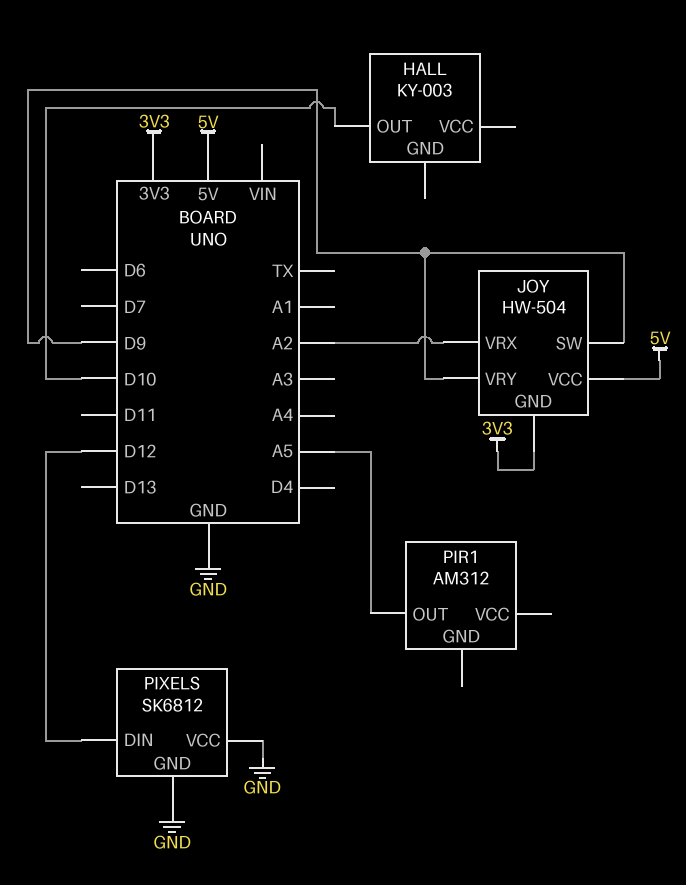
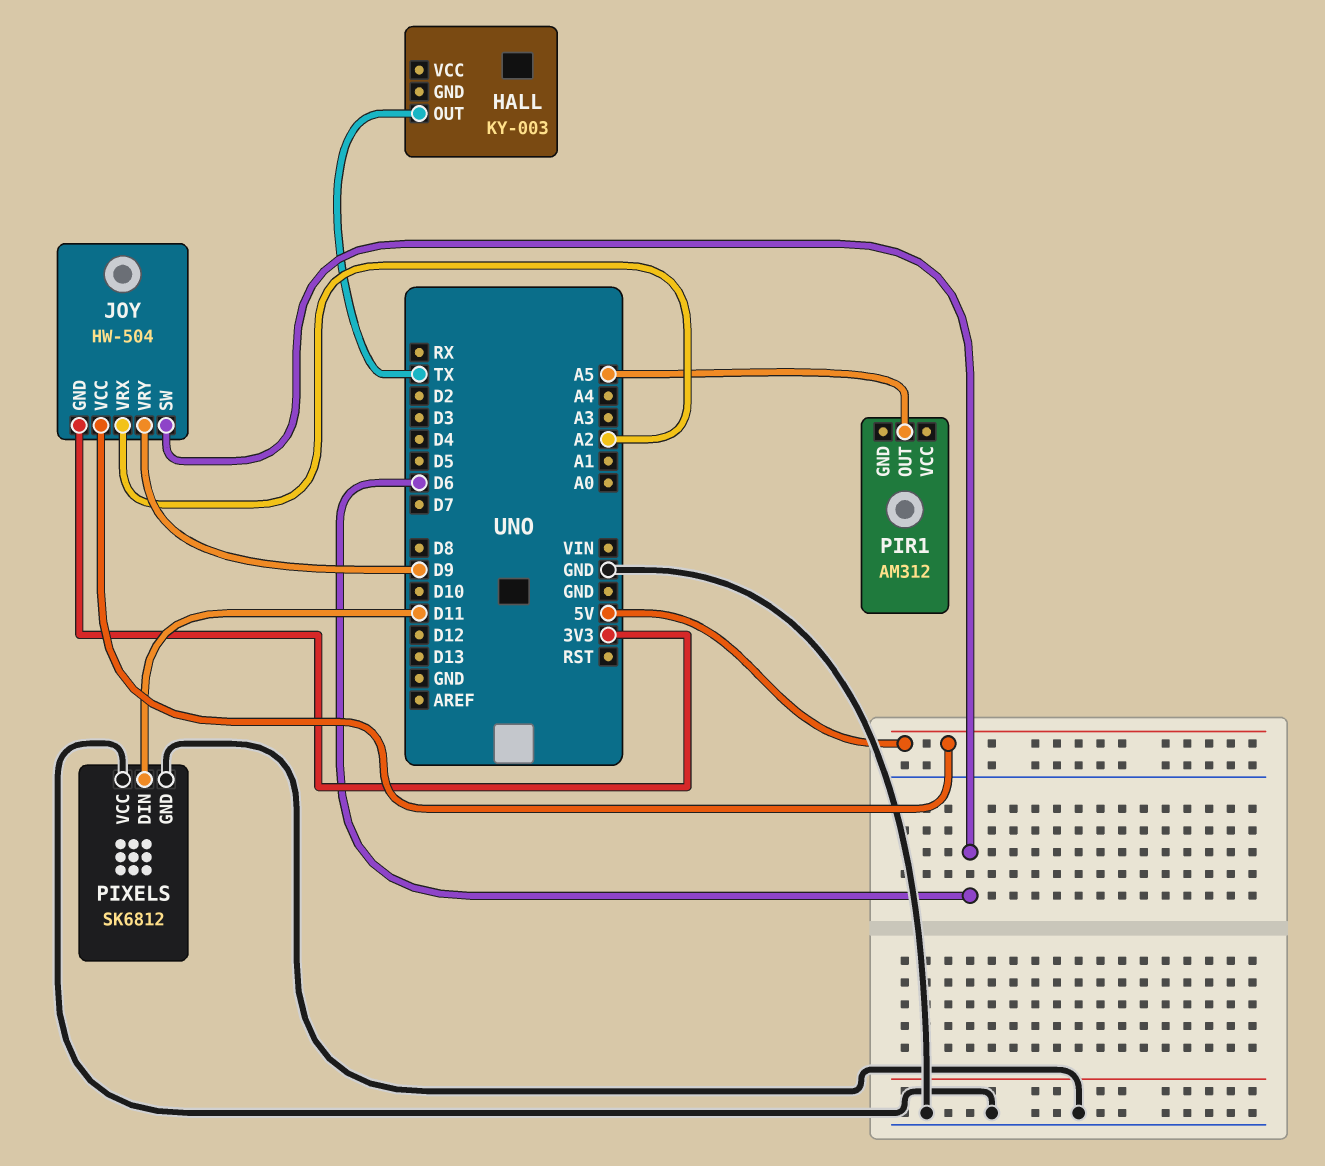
HALL pin OUT: D10 -> TX
JOY pin SW: D9 -> D6
PIXELS pin DIN: D12 -> D11

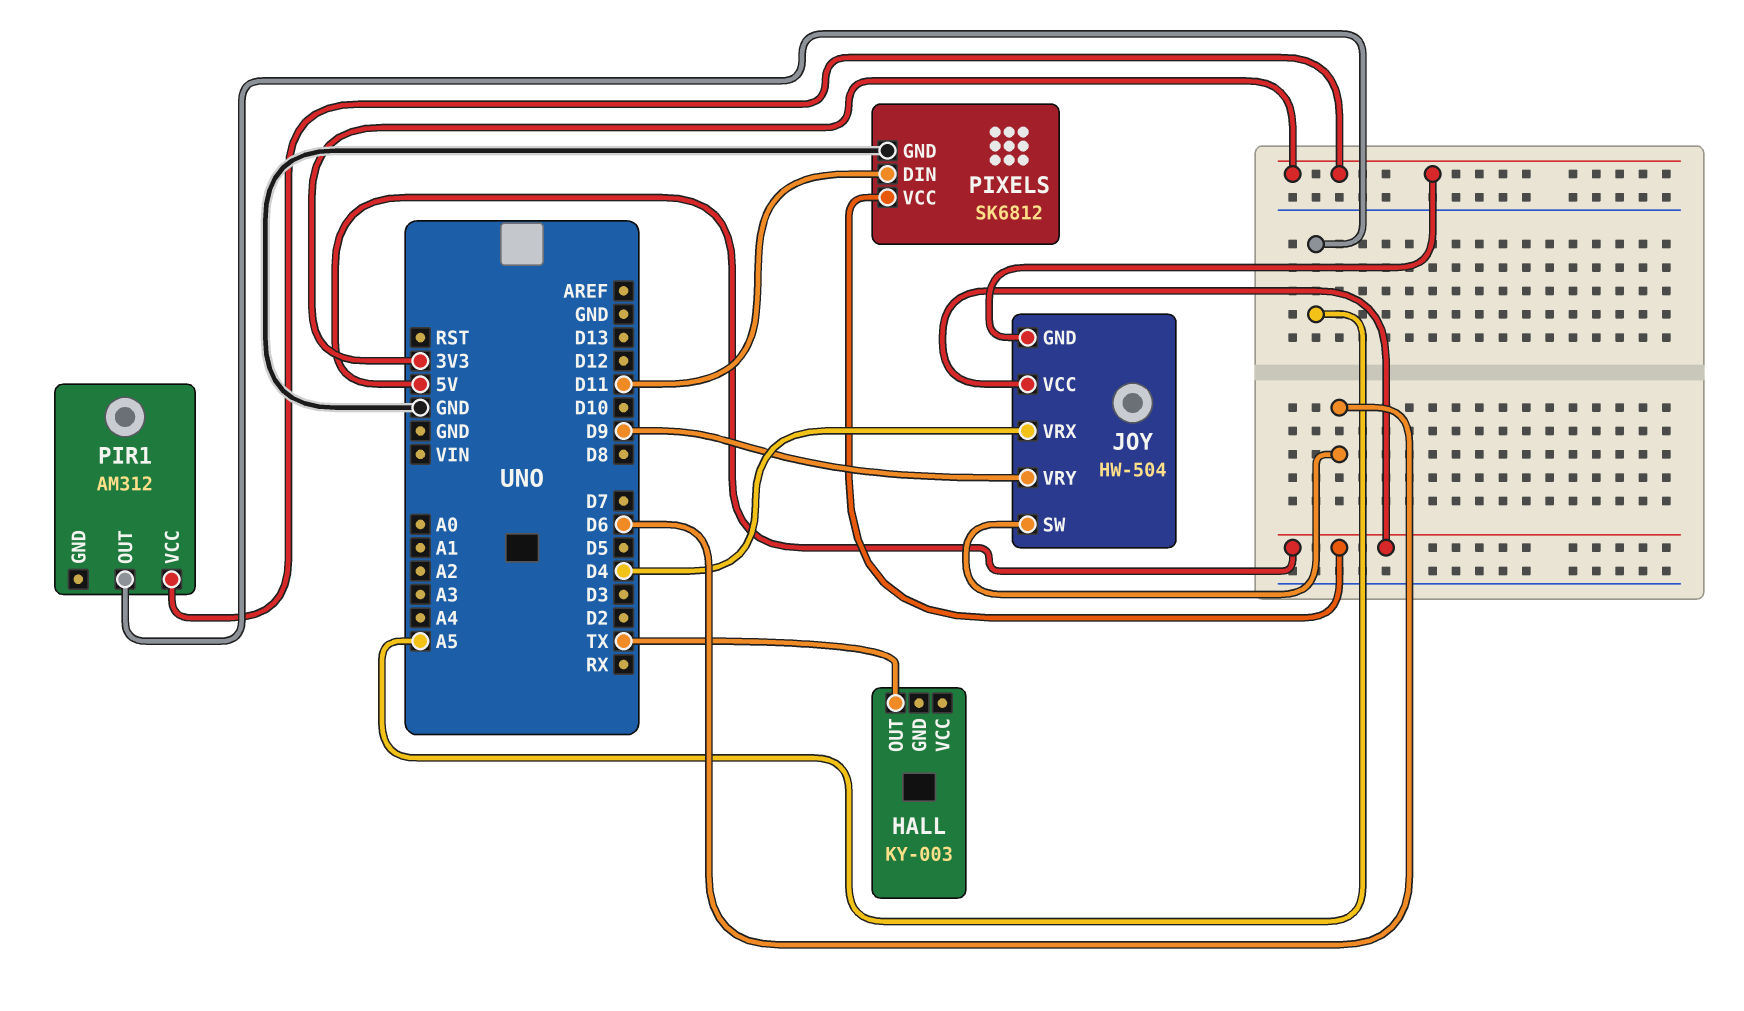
JOY pin VRX: A2 -> D4
PIR1 pin VCC: none -> 3V3
PIXELS pin VCC: GND -> 5V

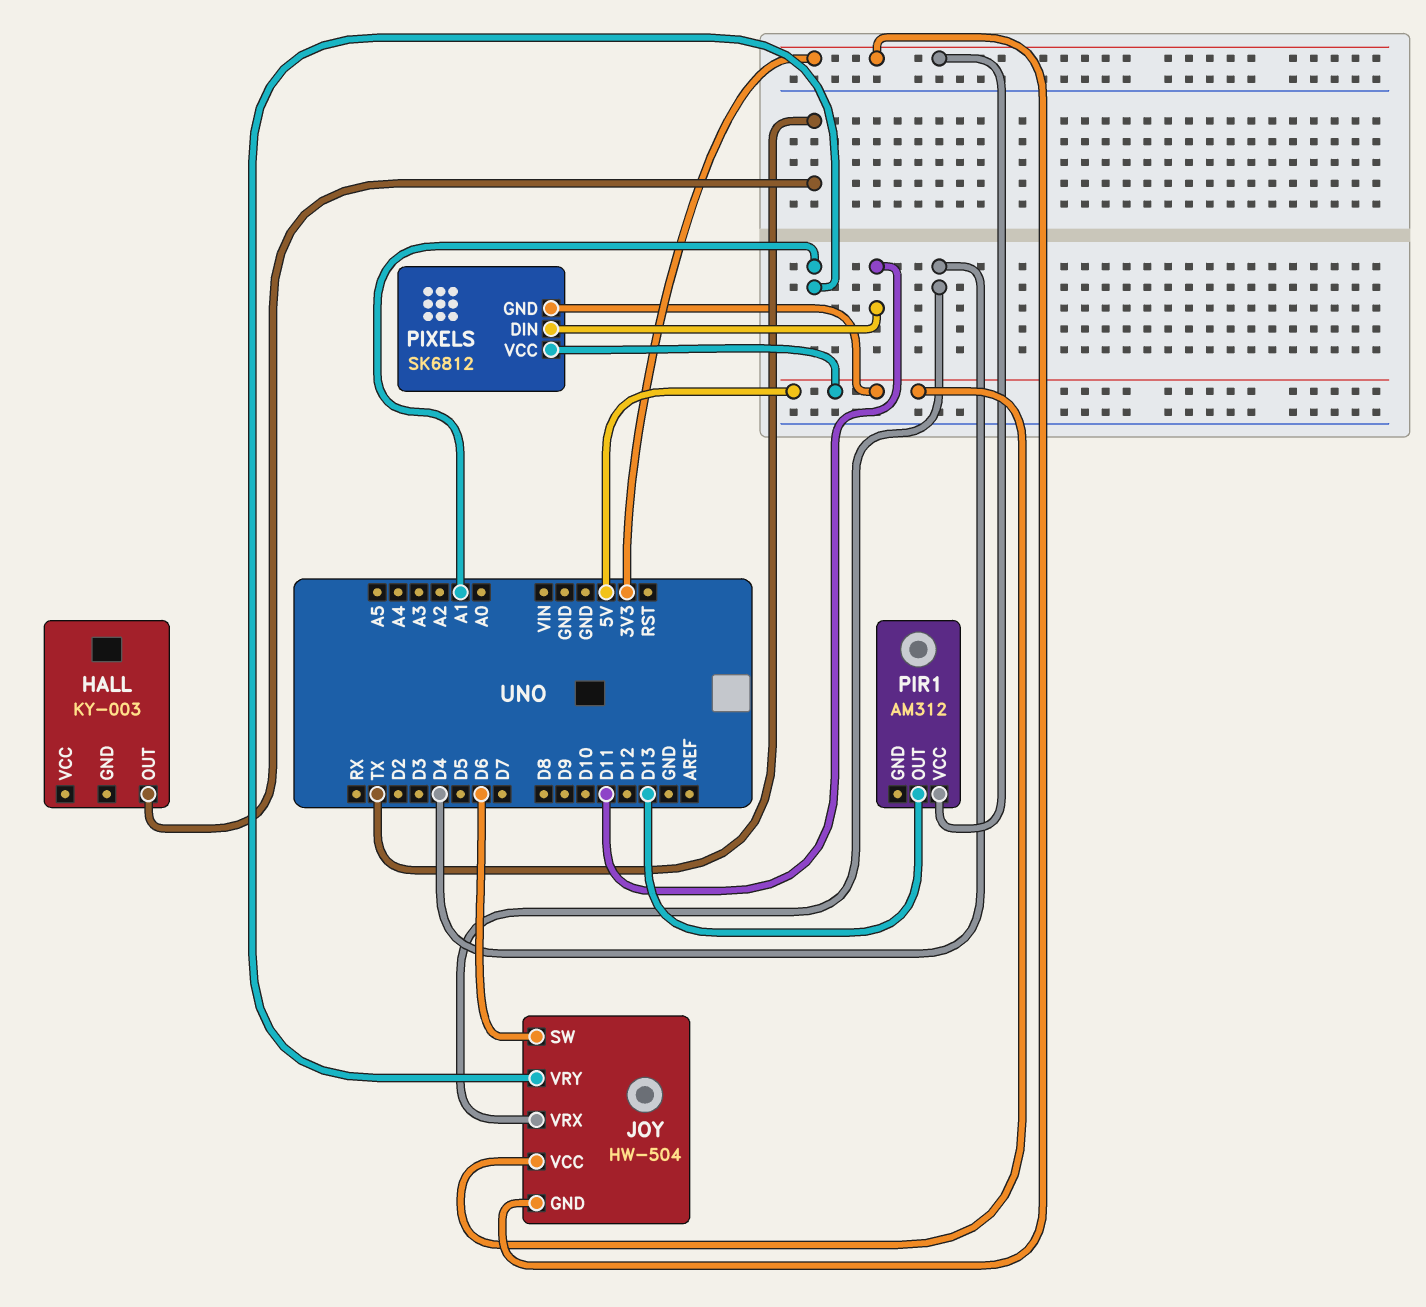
JOY pin VRY: D9 -> A1
PIR1 pin OUT: A5 -> D13
PIXELS pin GND: GND -> 5V

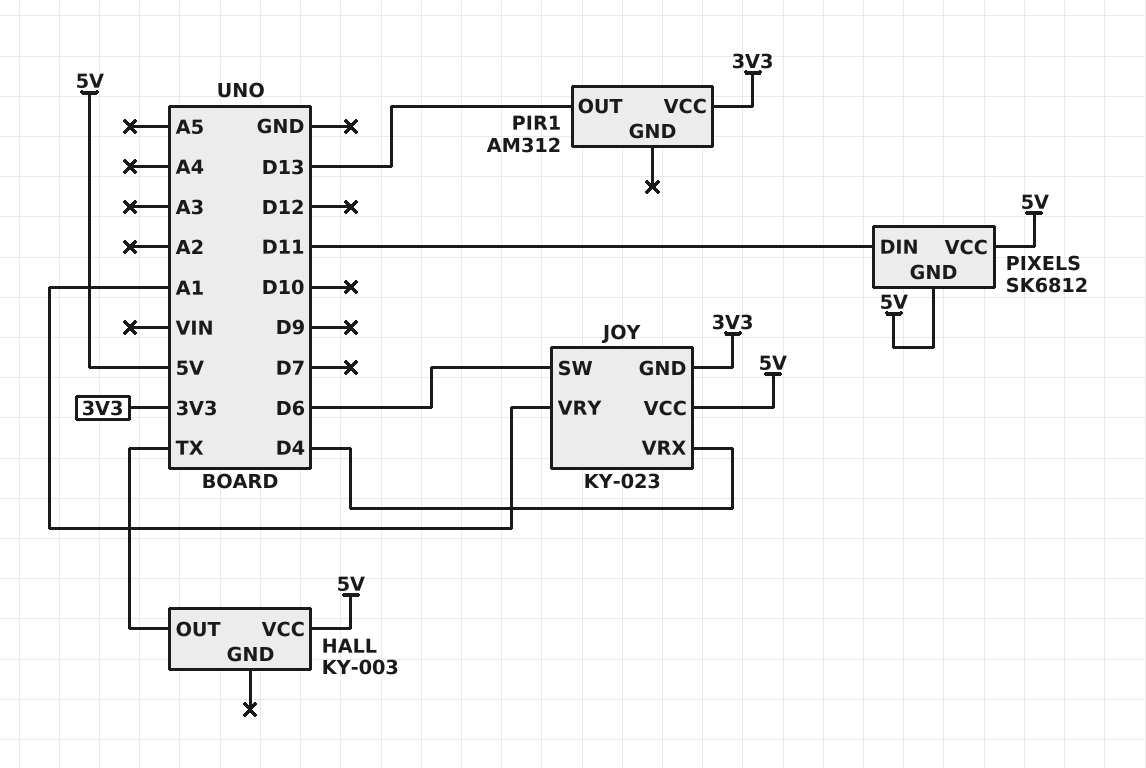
HALL pin VCC: none -> 5V
JOY: HW-504 -> KY-023

